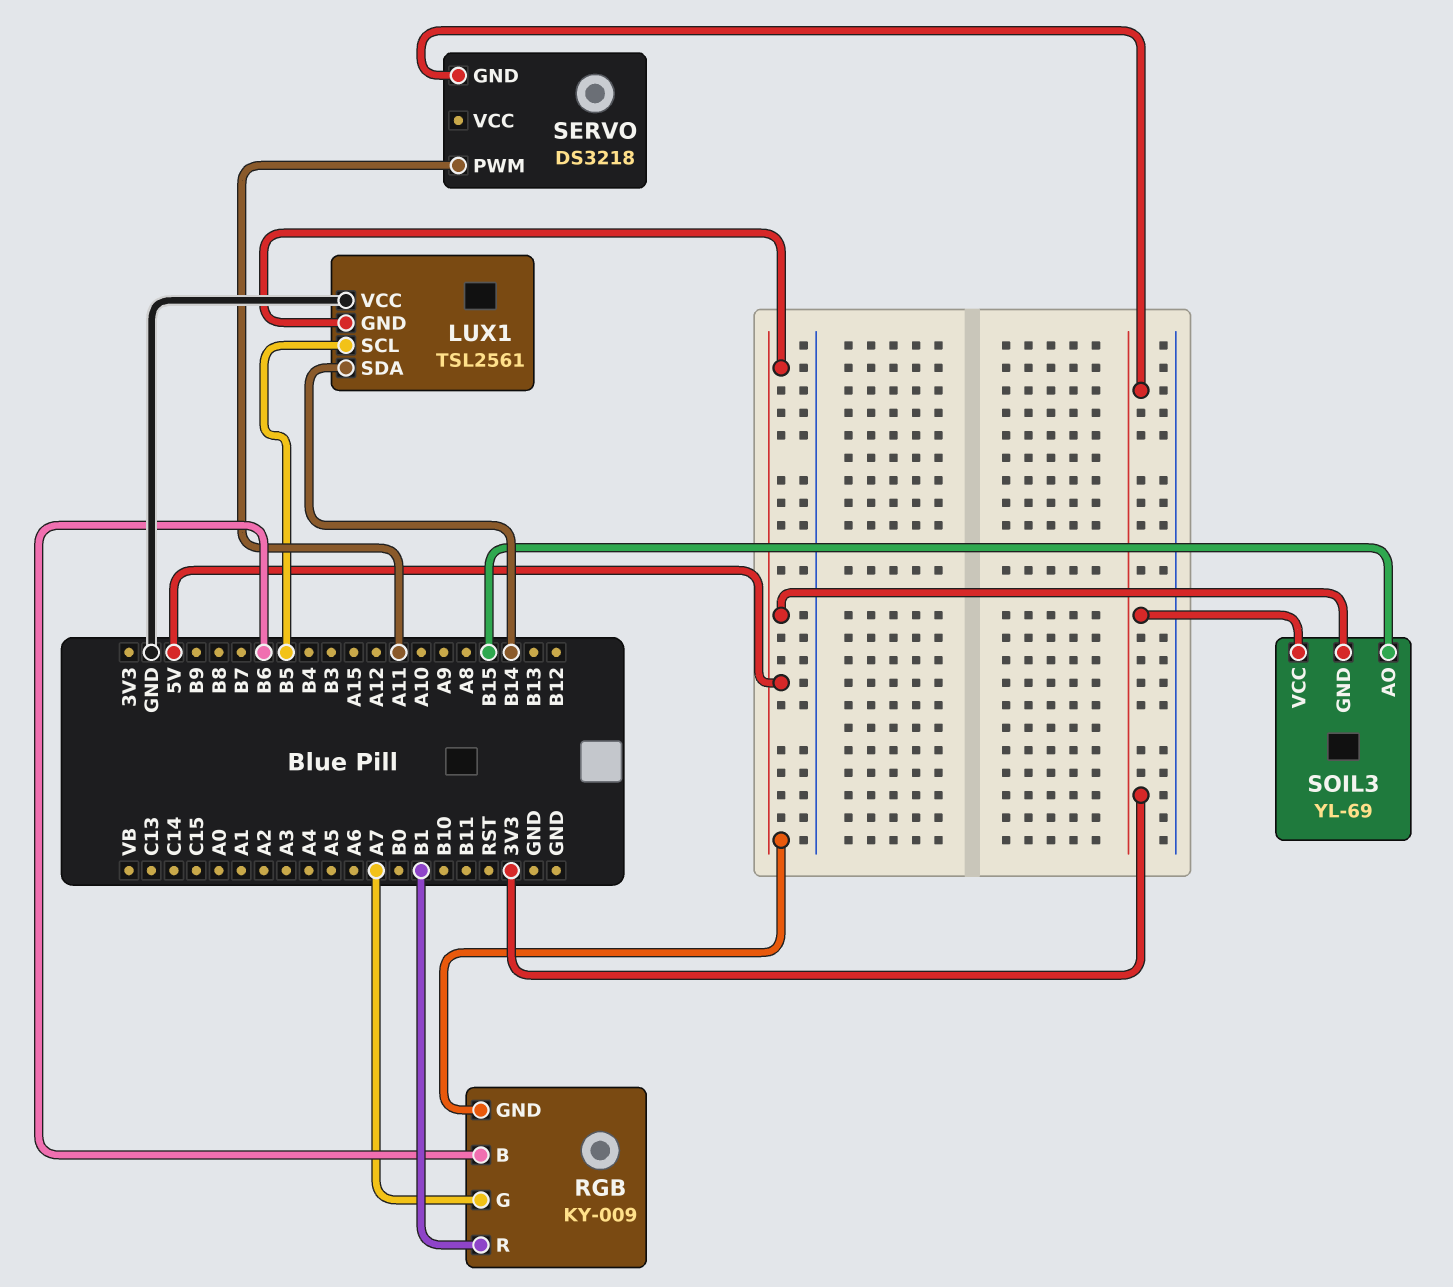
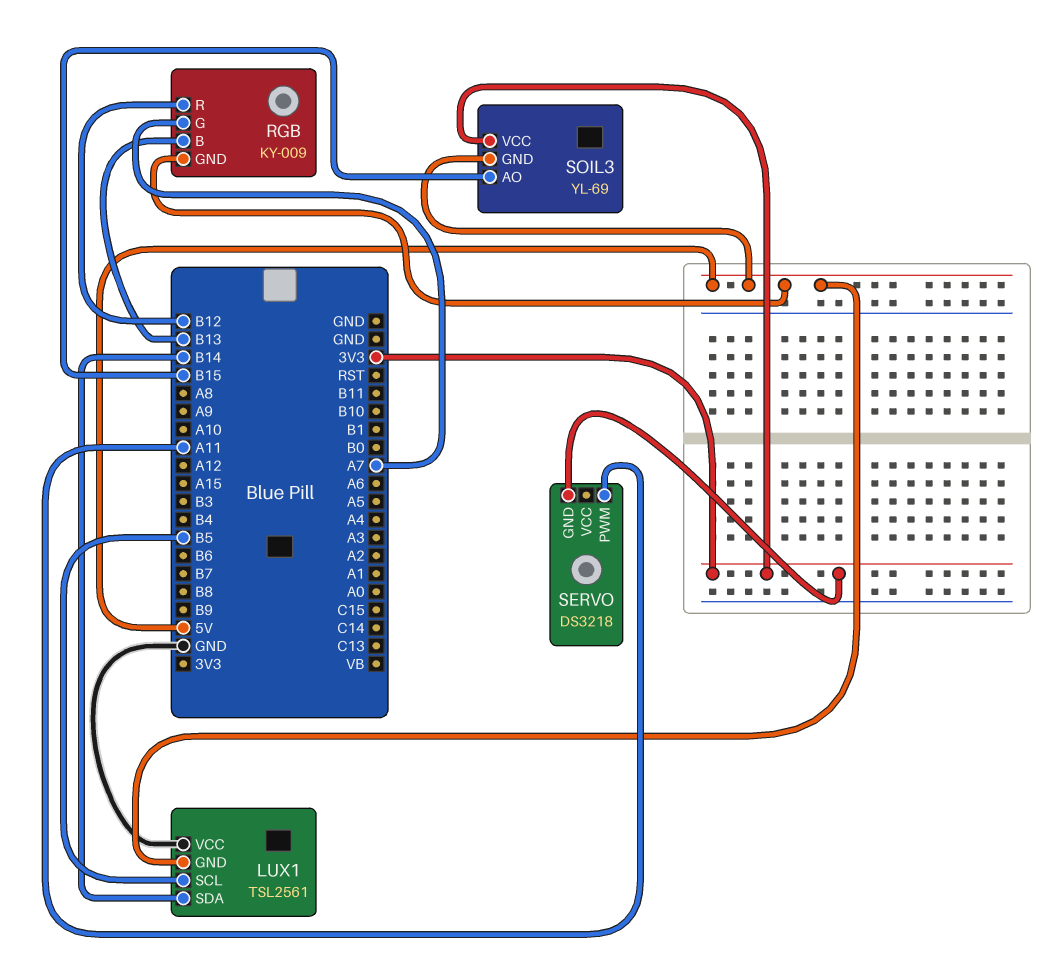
RGB pin B: B6 -> B13
RGB pin R: B1 -> B12

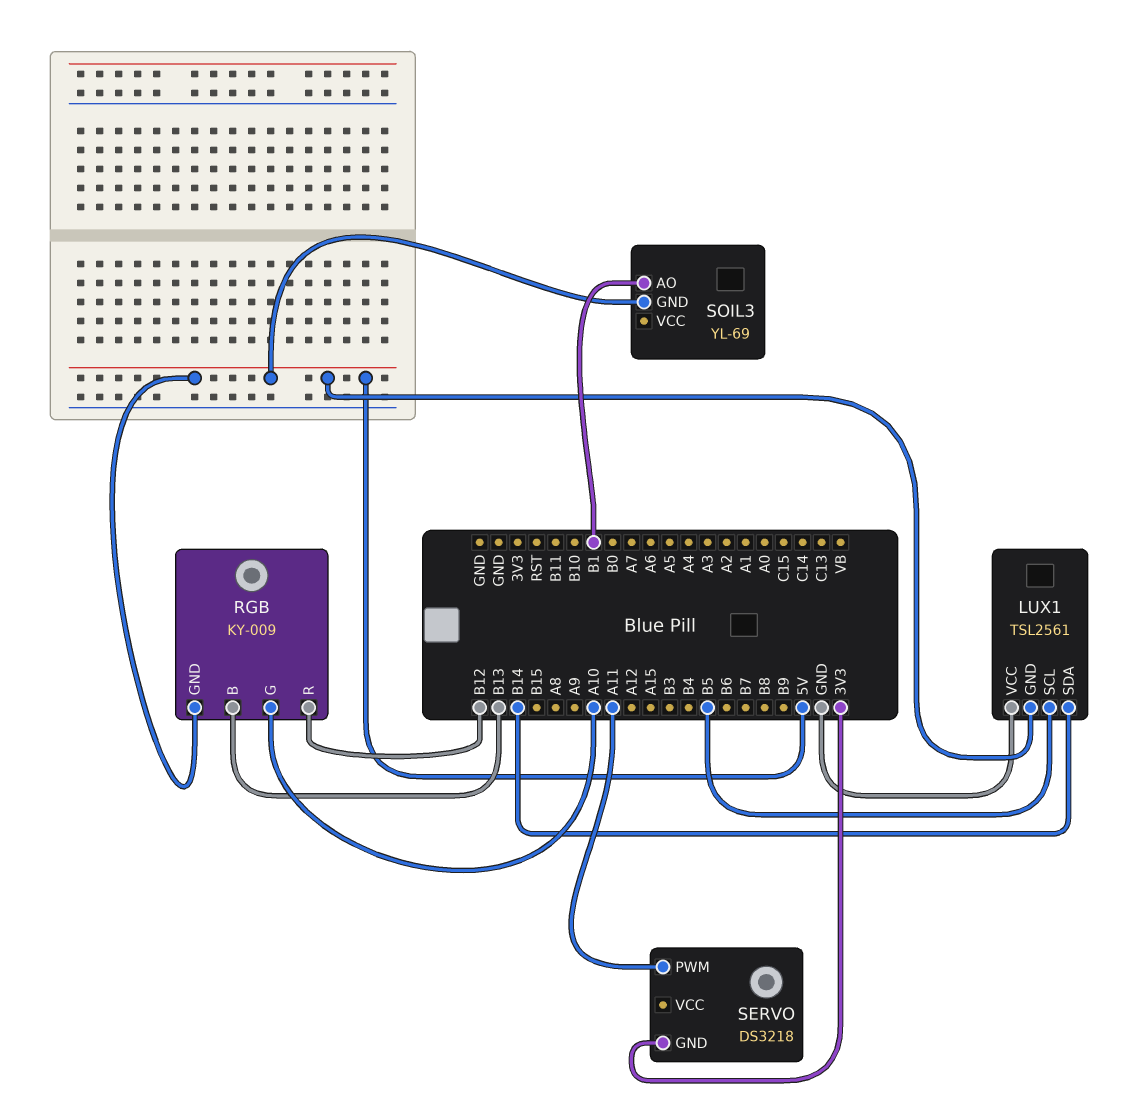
RGB pin G: A7 -> A10
SOIL3 pin AO: B15 -> B1
SOIL3 pin VCC: 3V3 -> none

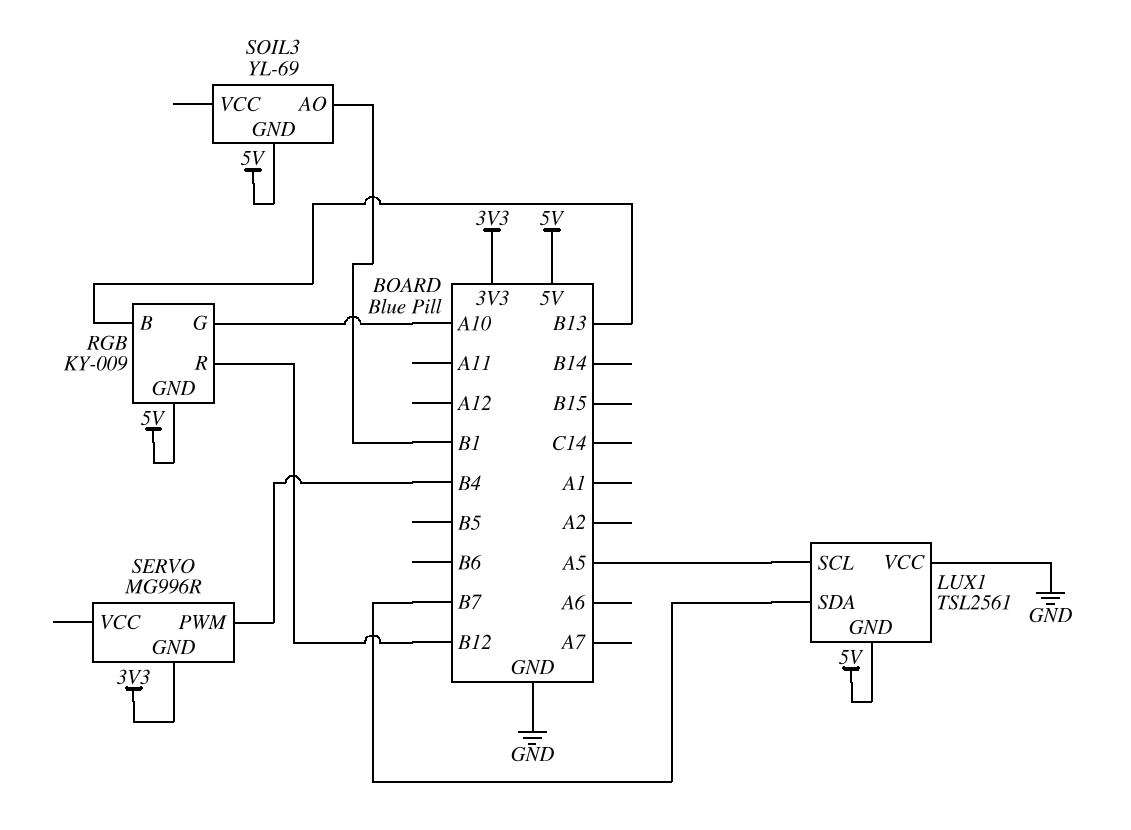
LUX1 pin SCL: B5 -> A5
LUX1 pin SDA: B14 -> B7
SERVO: DS3218 -> MG996R
SERVO pin PWM: A11 -> B4

